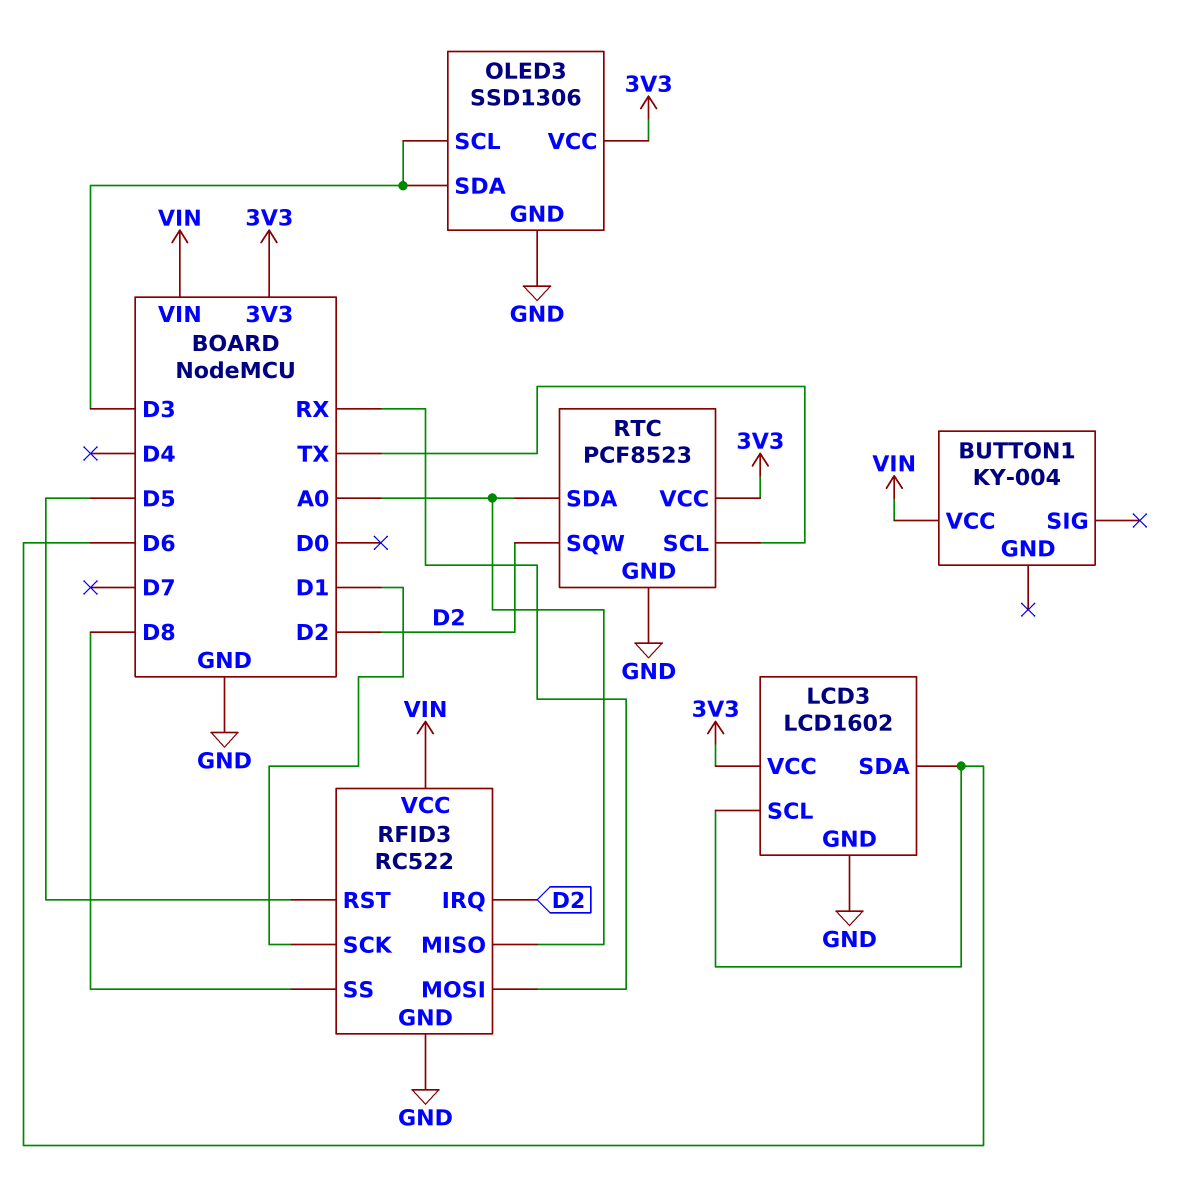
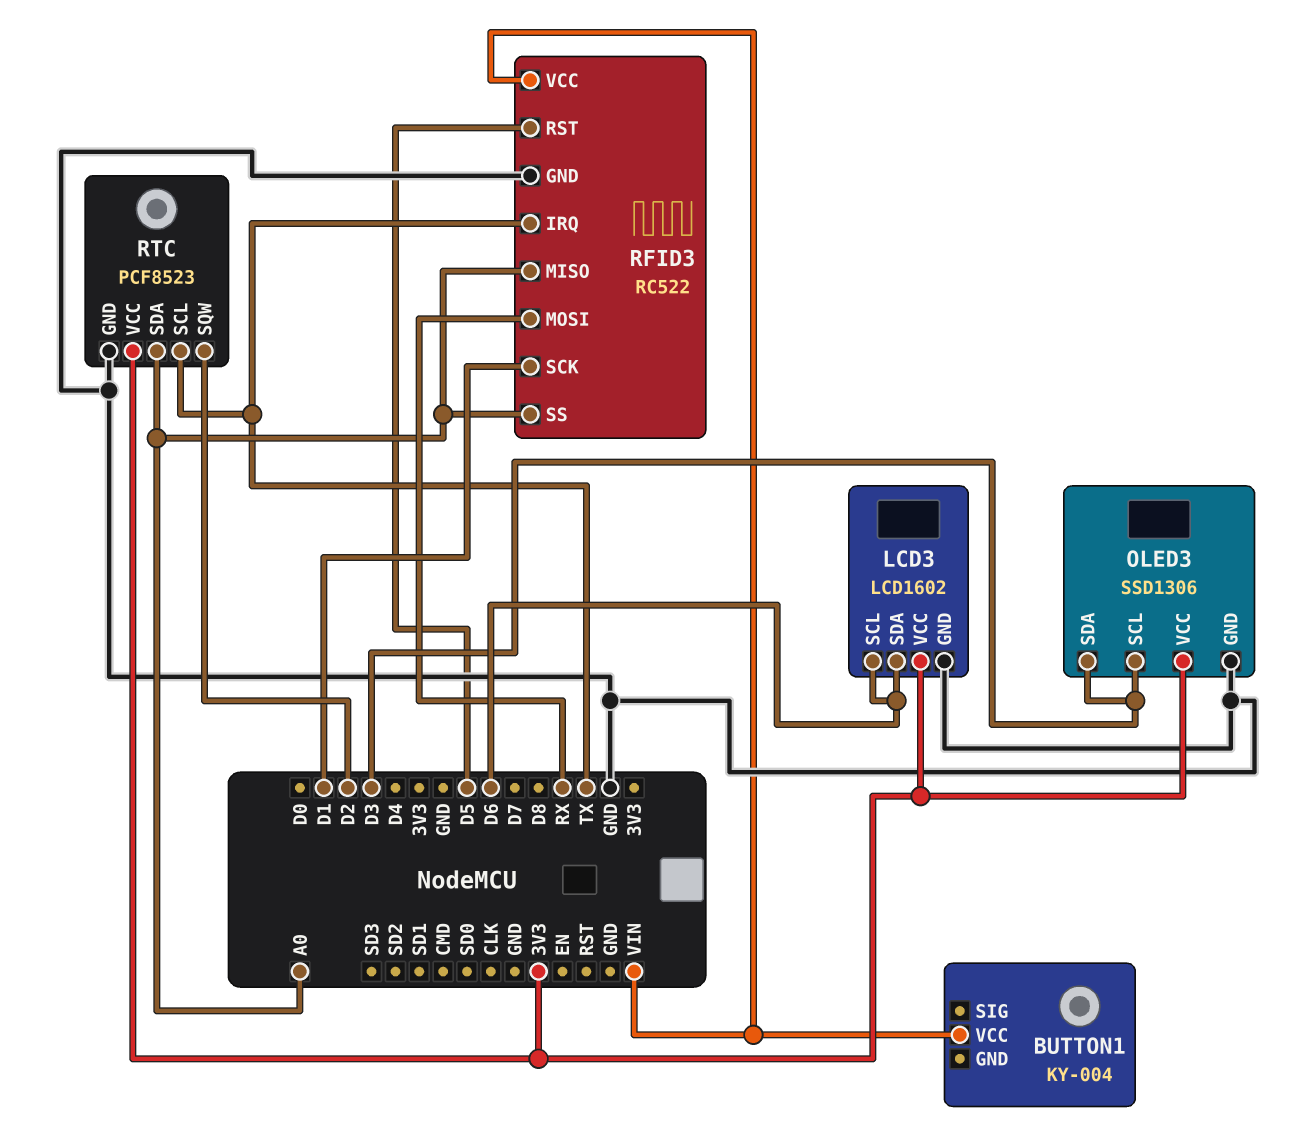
RFID3 pin IRQ: D2 -> TX
RFID3 pin SS: D8 -> A0

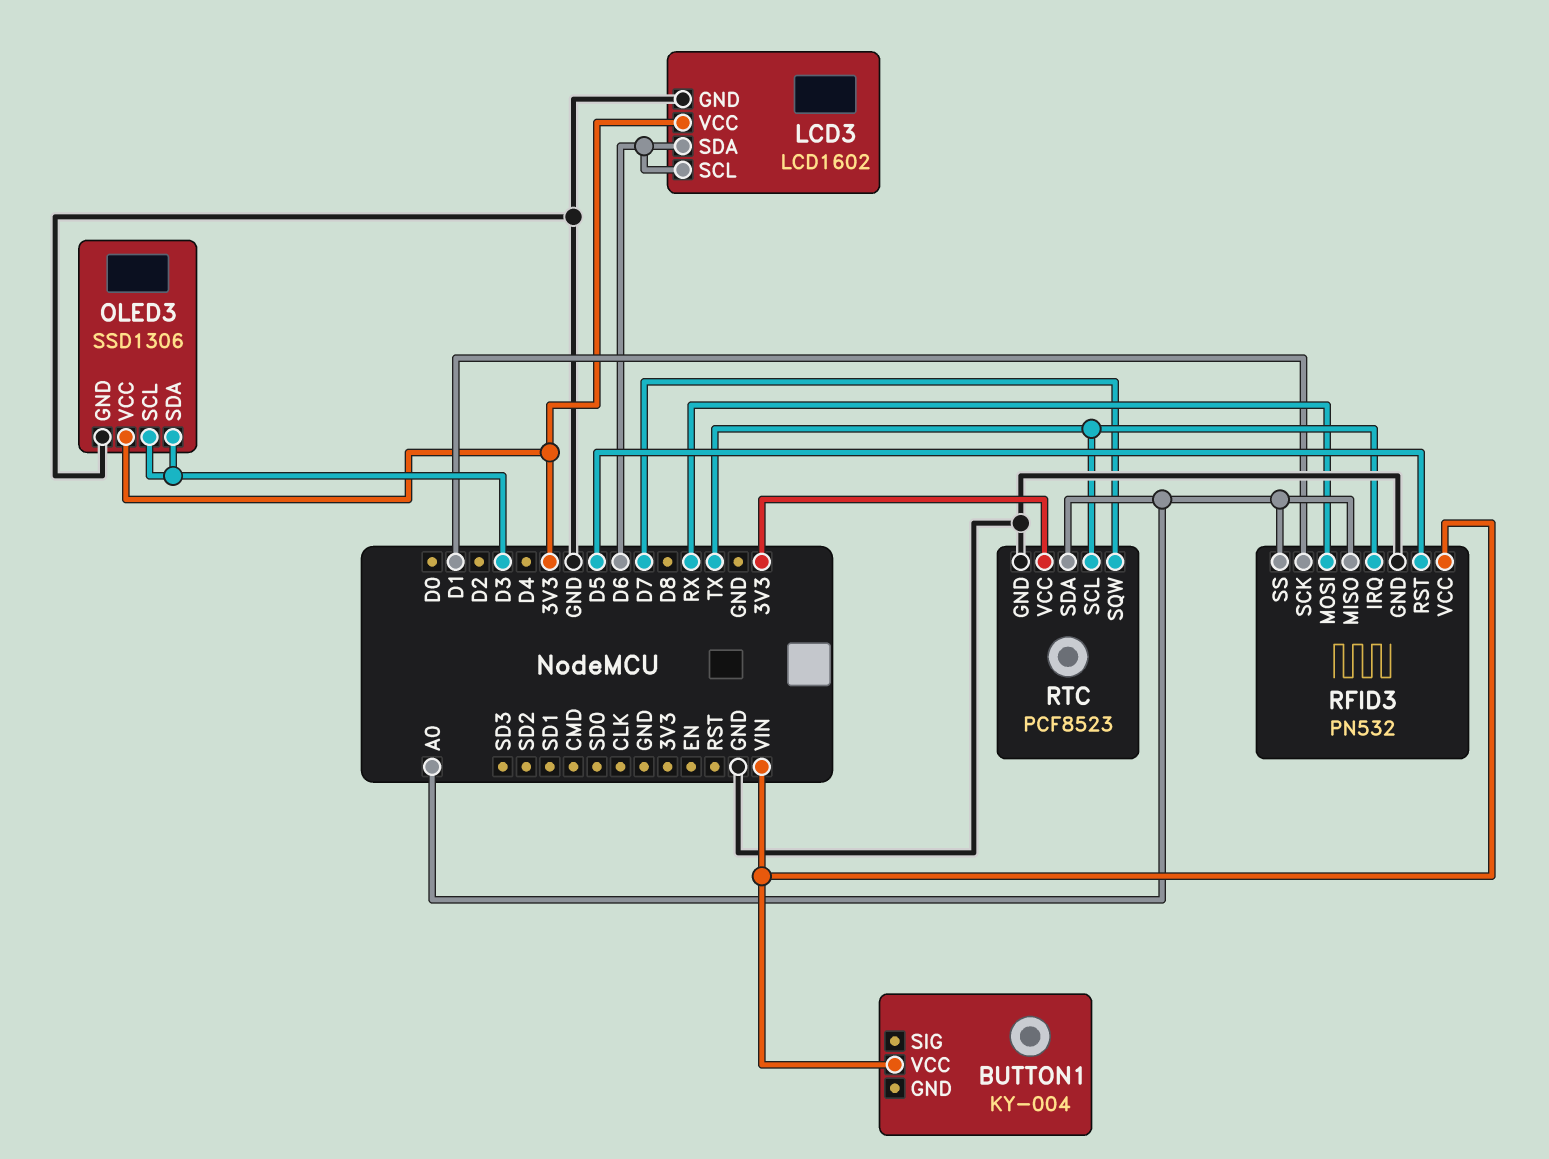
RFID3: RC522 -> PN532
RTC pin SQW: D2 -> D7

